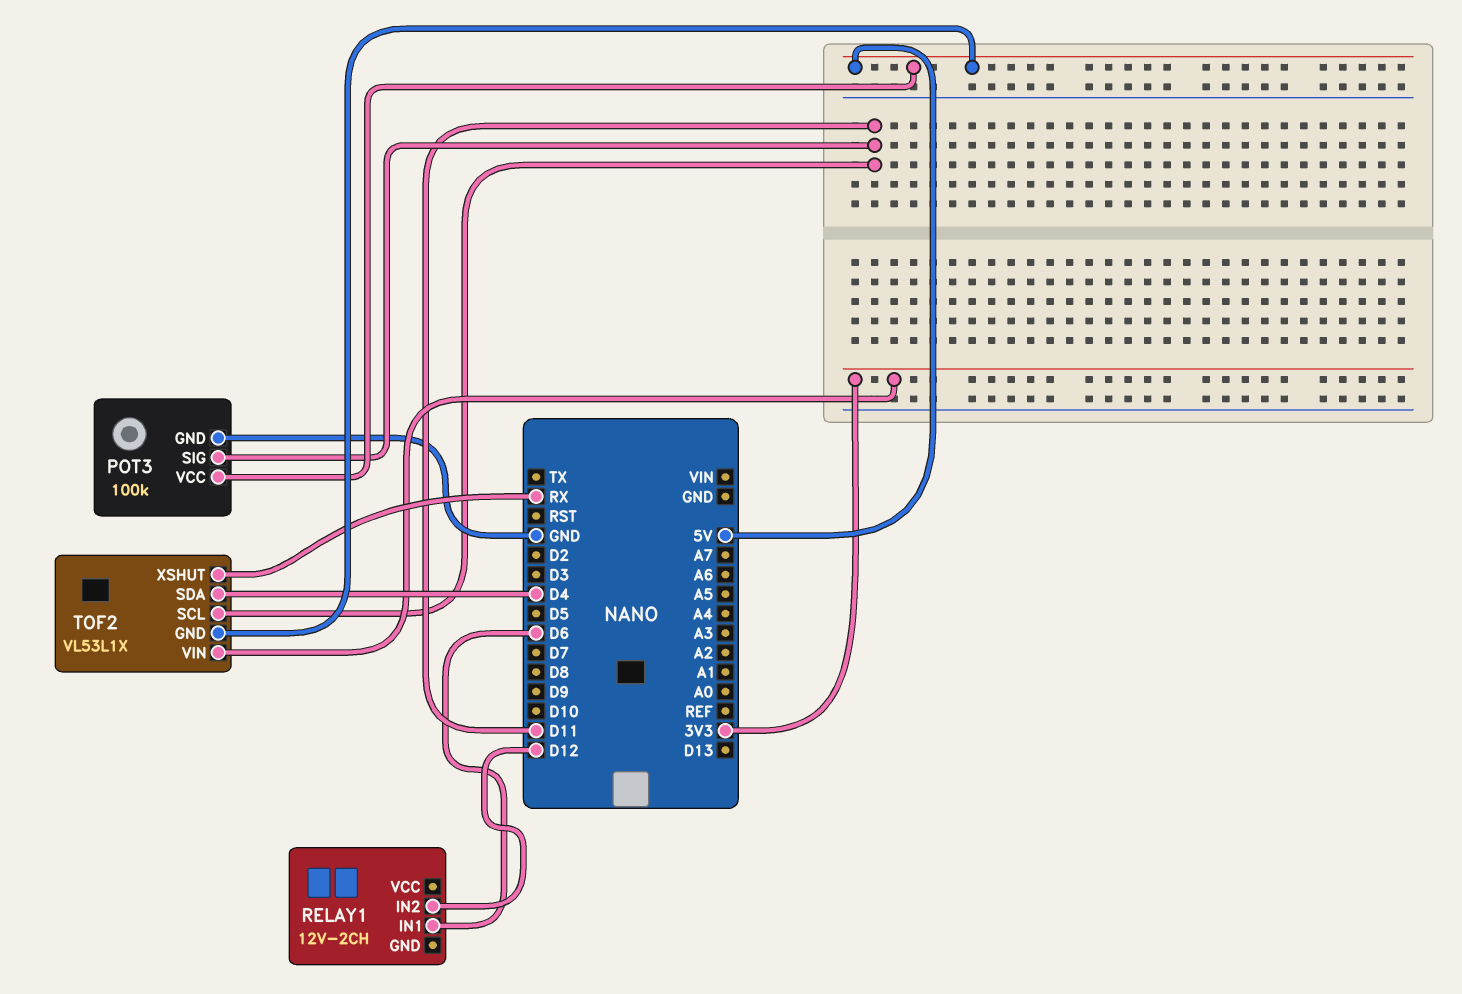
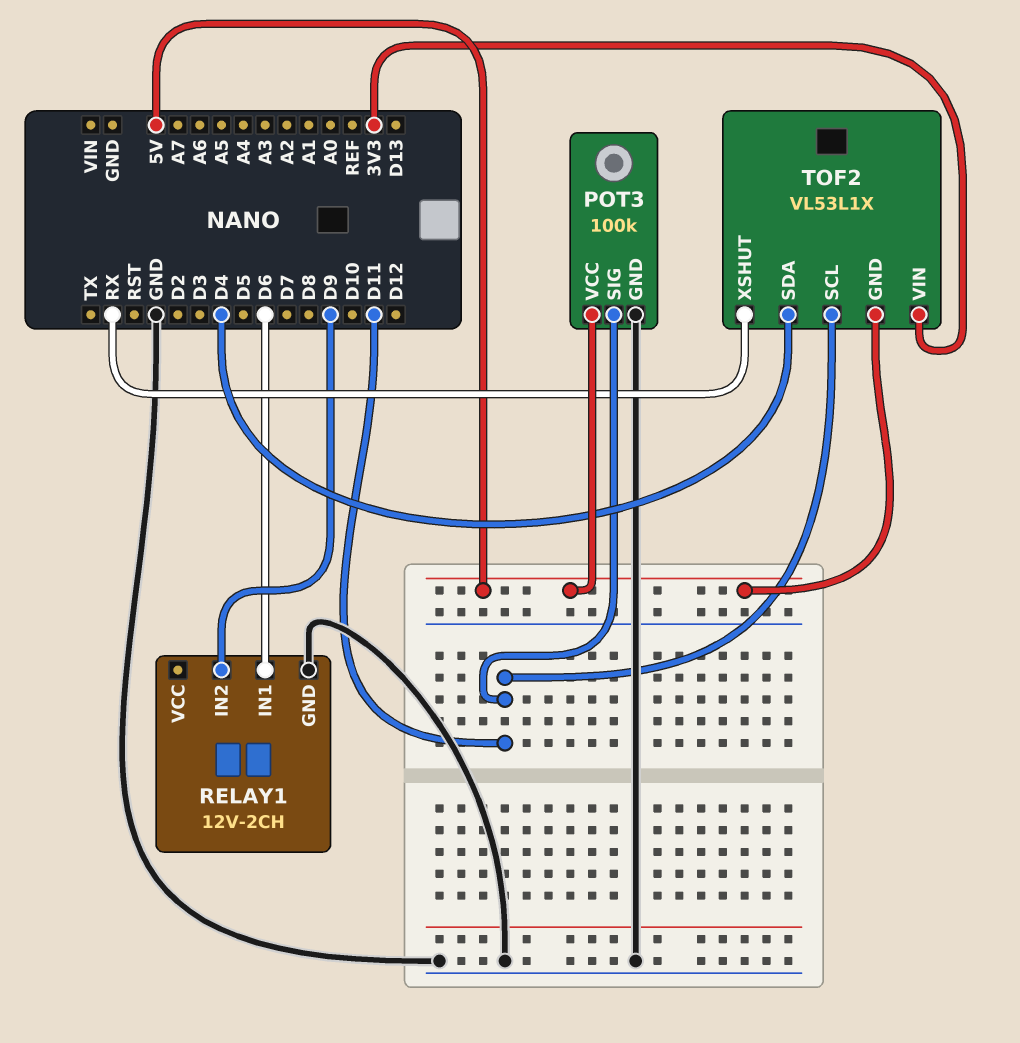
RELAY1 pin GND: none -> GND
RELAY1 pin IN2: D12 -> D9

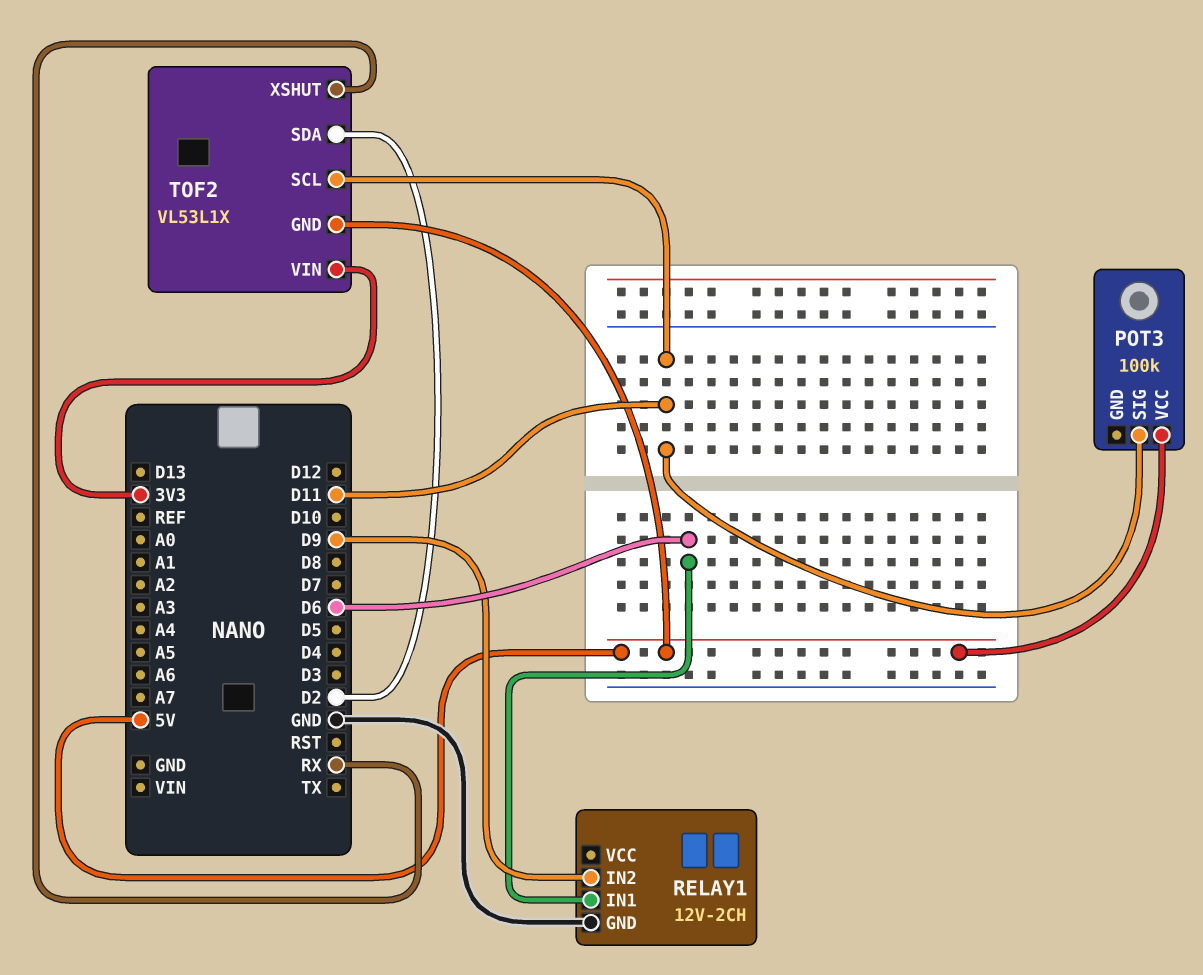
POT3 pin GND: GND -> none
TOF2 pin SDA: D4 -> D2

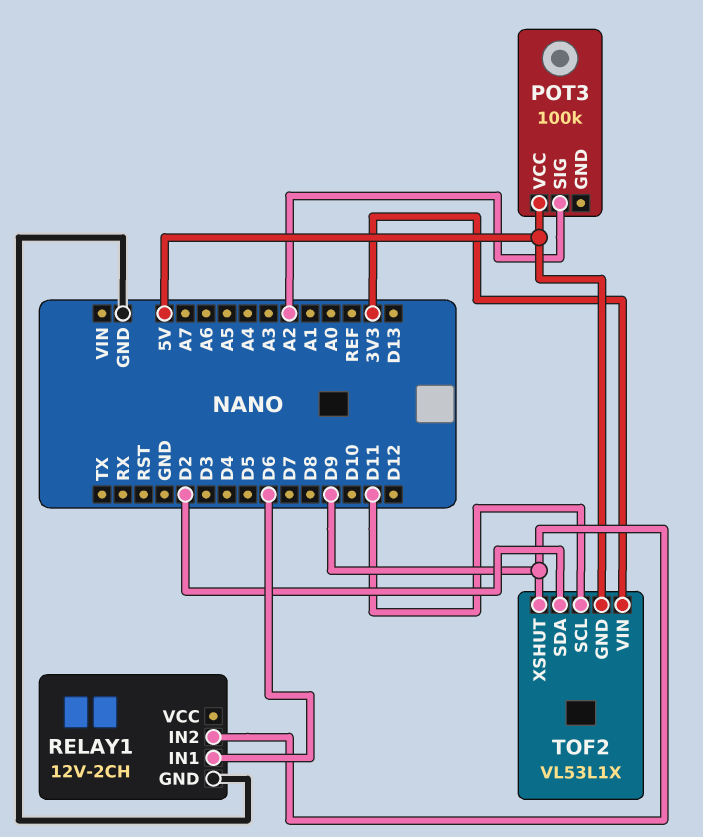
POT3 pin SIG: D11 -> A2
TOF2 pin XSHUT: RX -> D9

